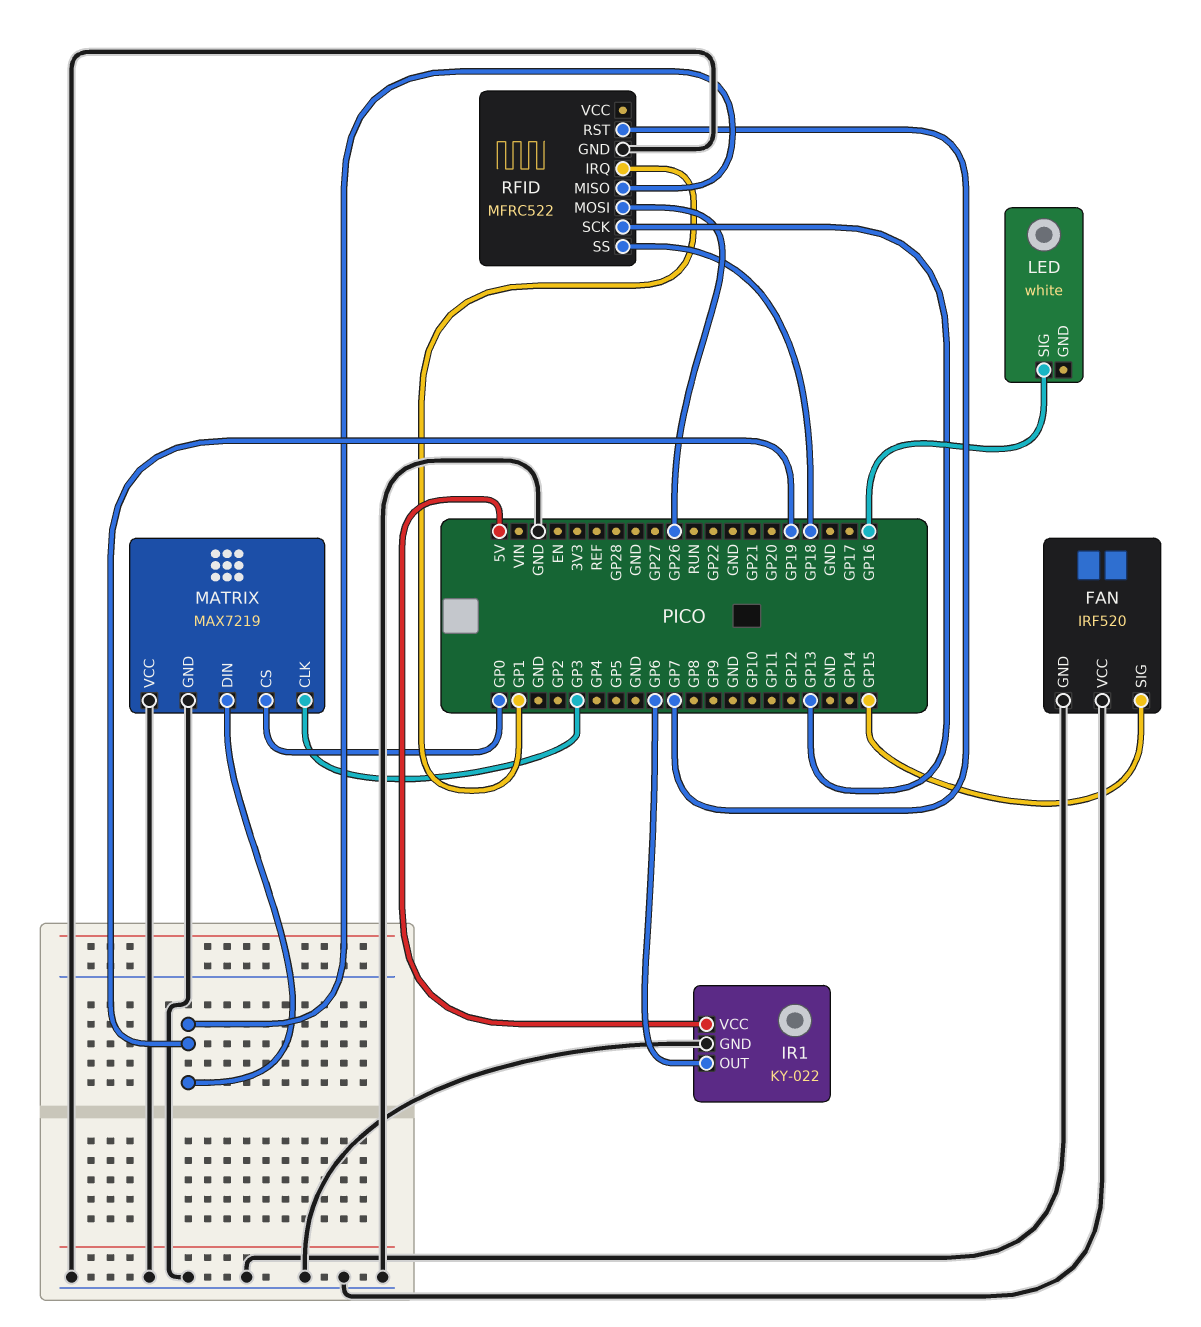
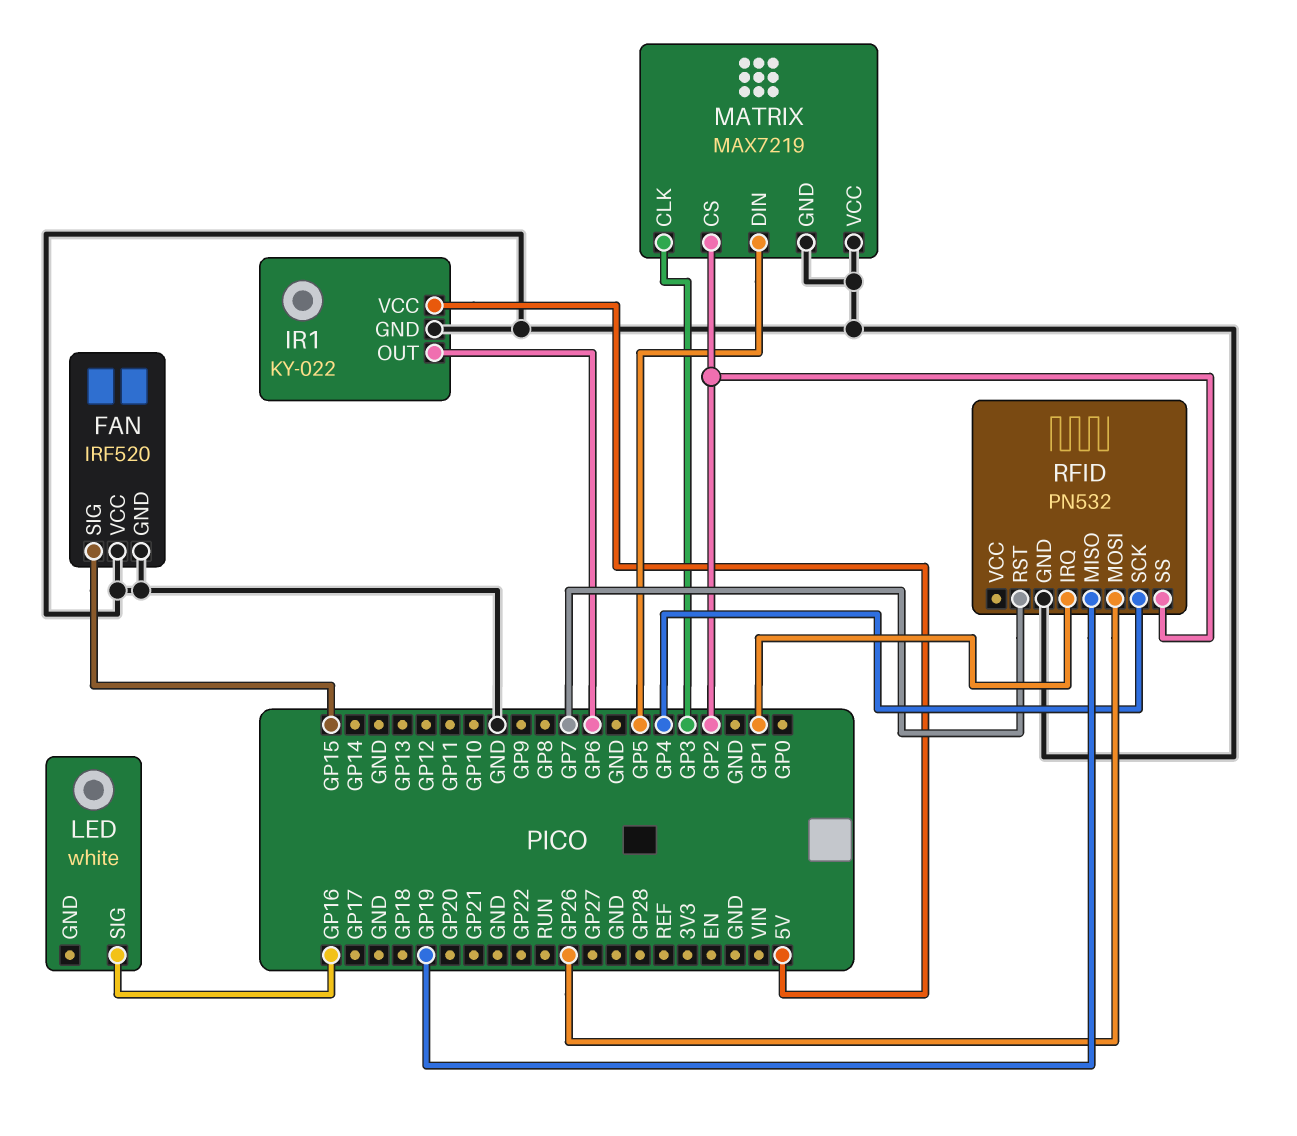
MATRIX pin CS: GP0 -> GP2
MATRIX pin DIN: GP19 -> GP5
RFID: MFRC522 -> PN532
RFID pin SCK: GP13 -> GP4
RFID pin SS: GP18 -> GP2

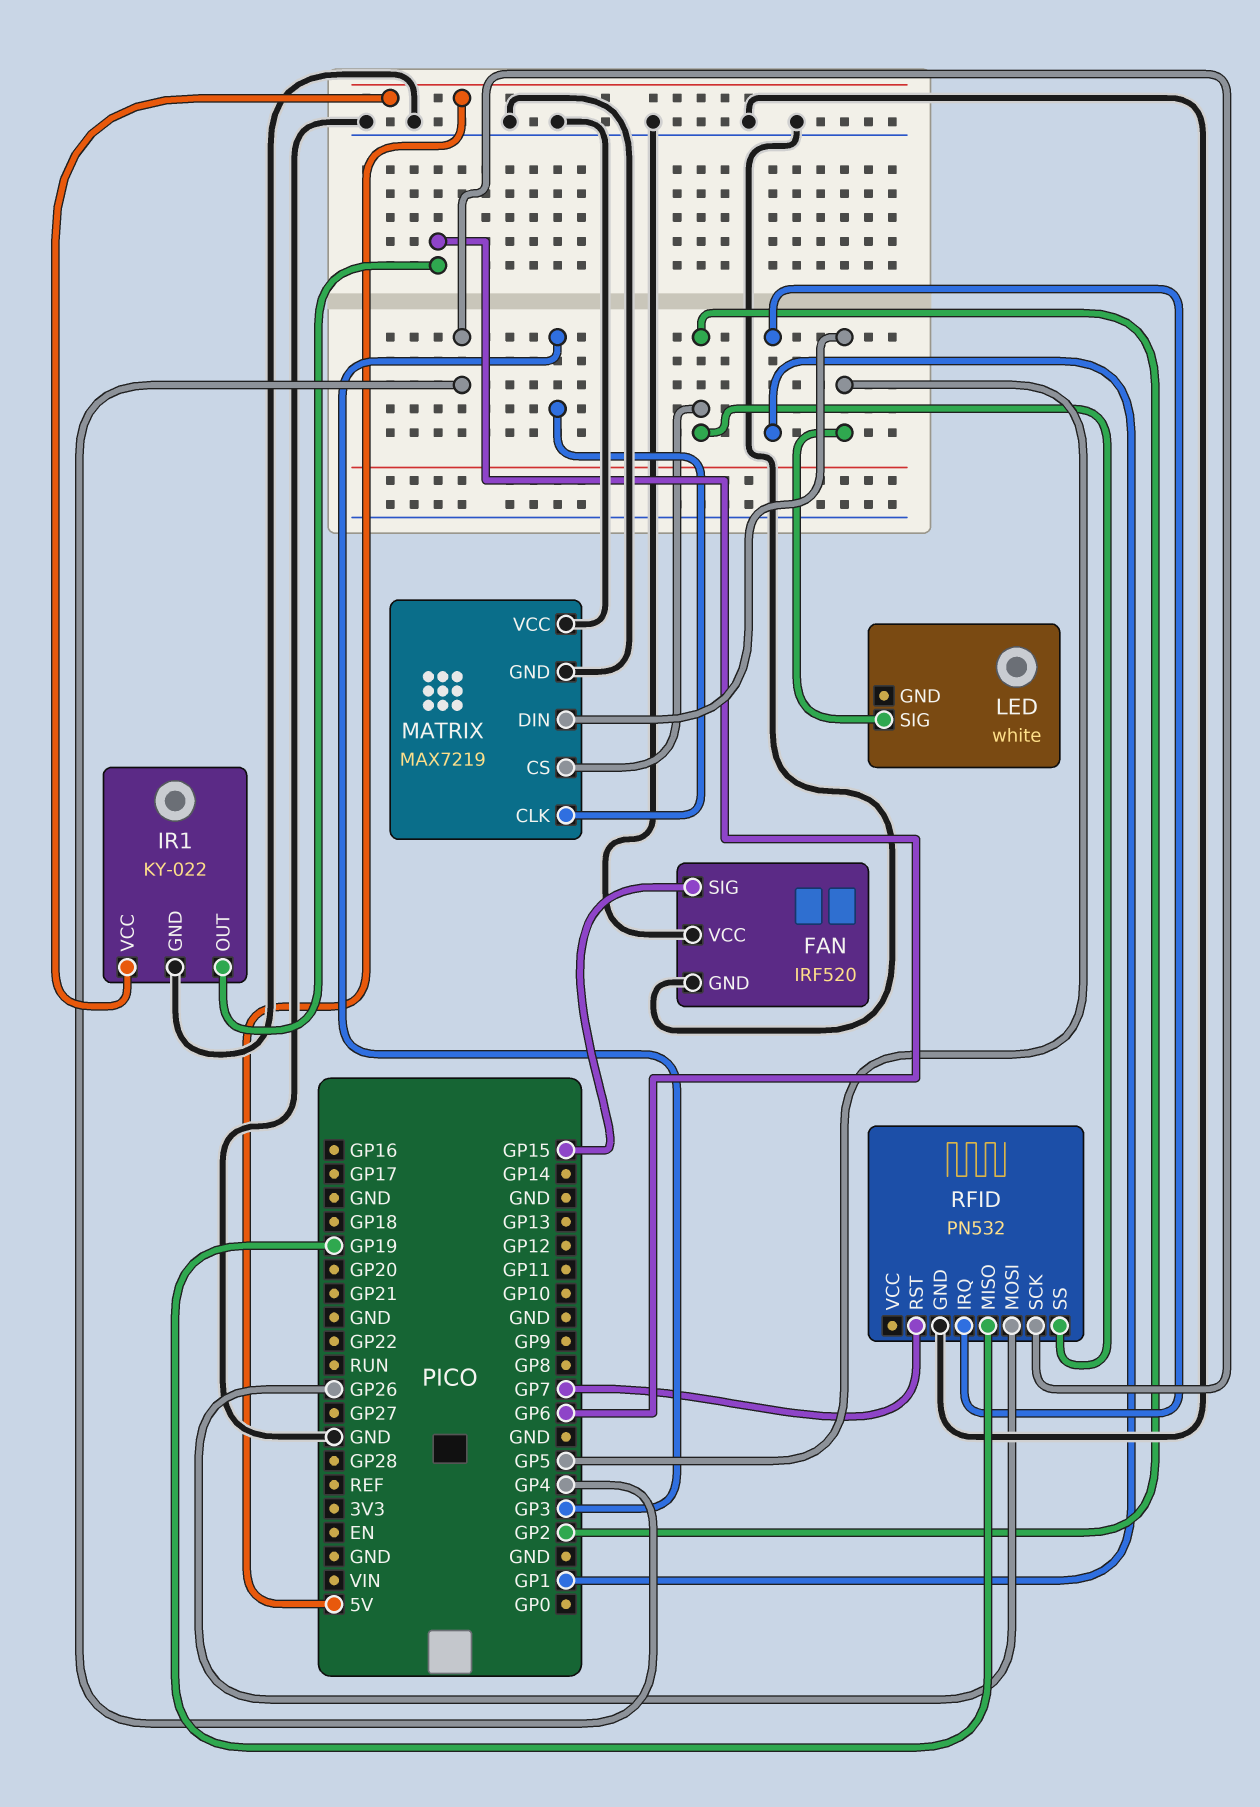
LED pin SIG: GP16 -> GP5

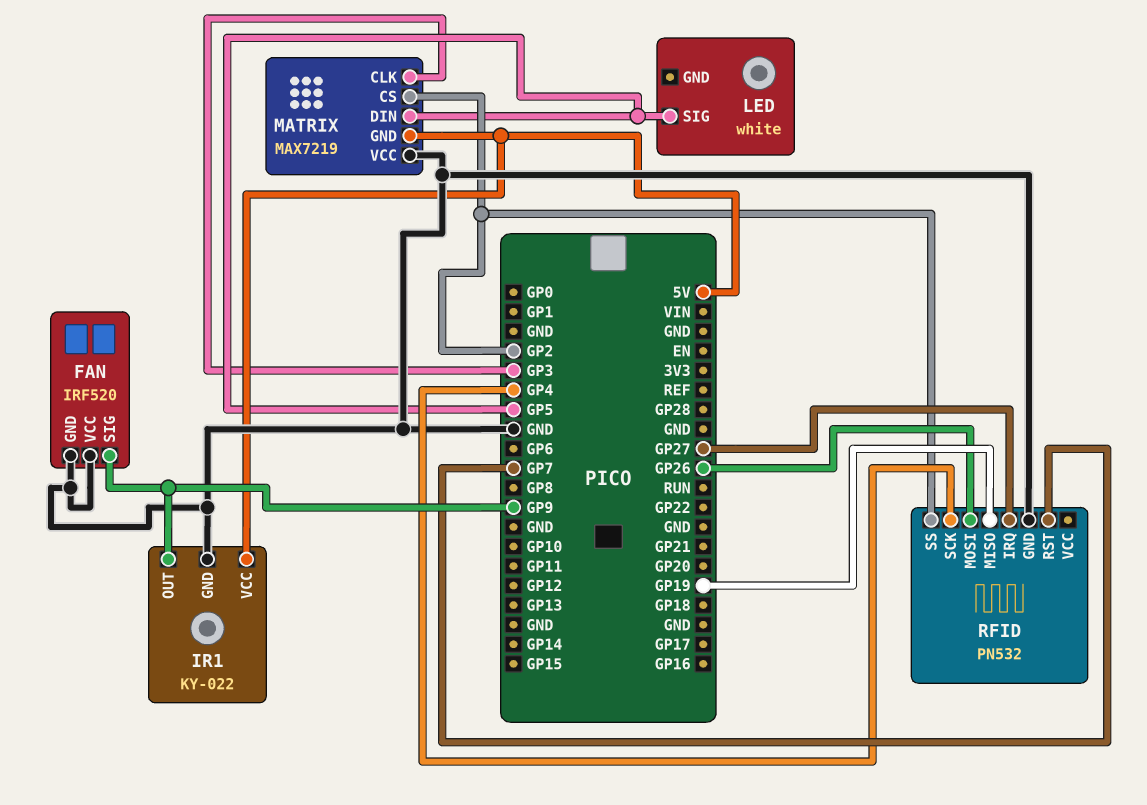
FAN pin SIG: GP15 -> GP9
IR1 pin OUT: GP6 -> GP9
MATRIX pin GND: GND -> 5V
RFID pin IRQ: GP1 -> GP27

